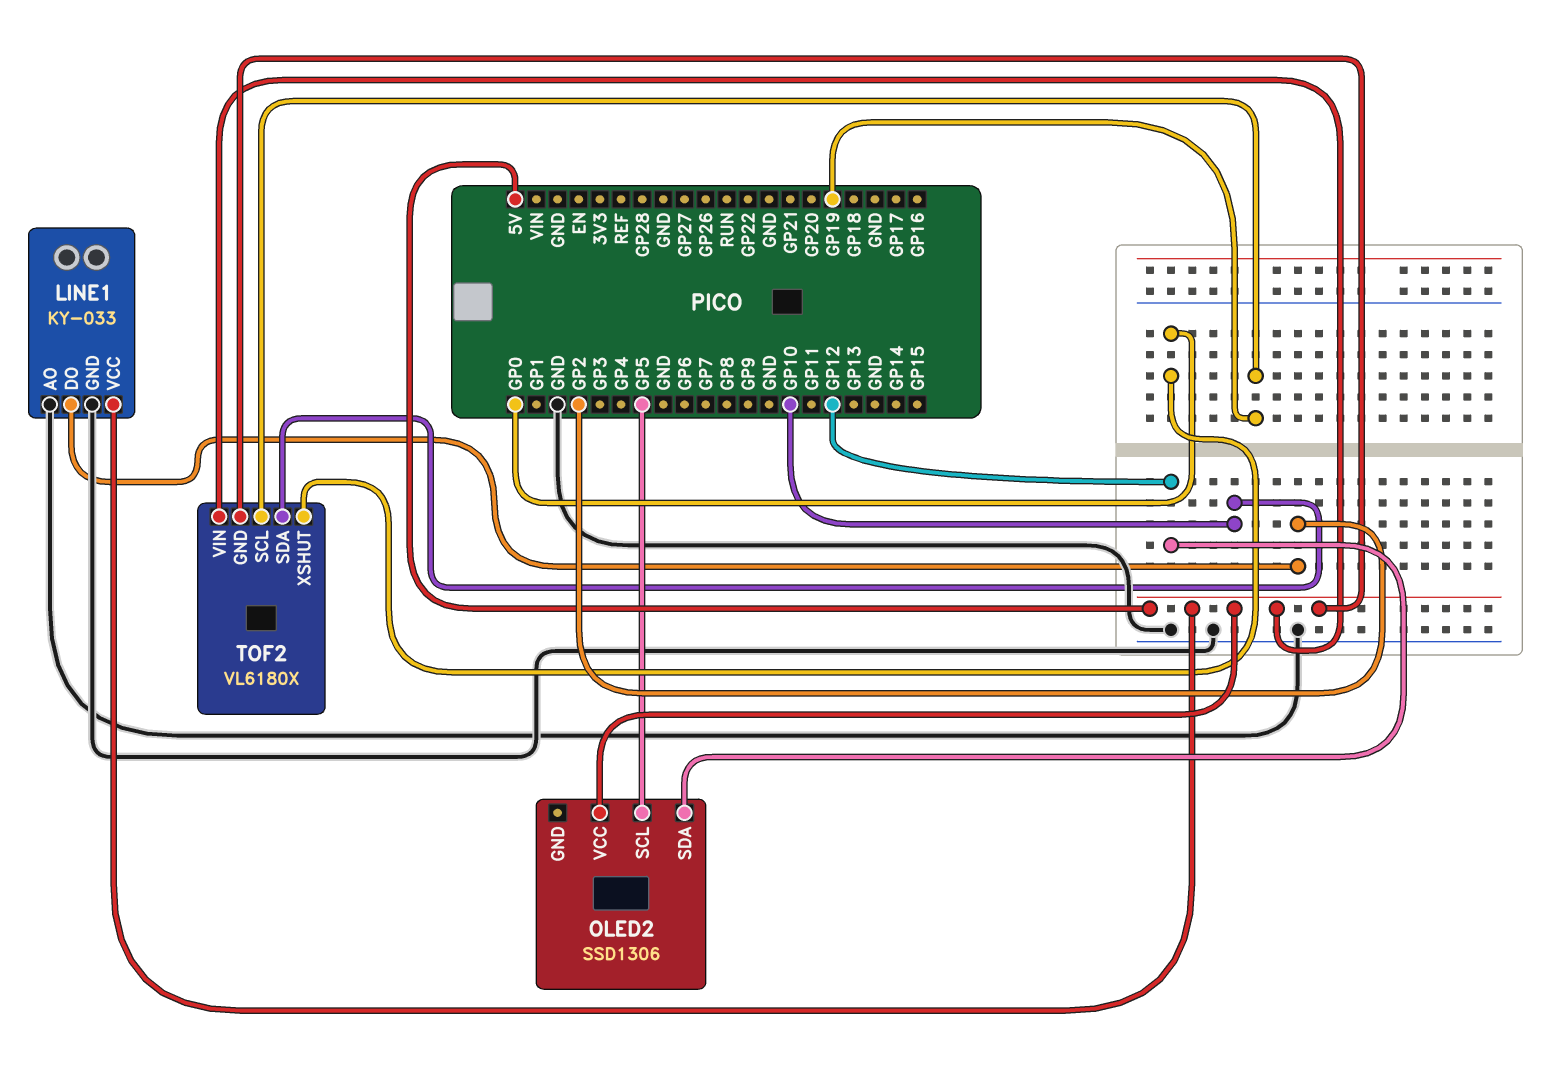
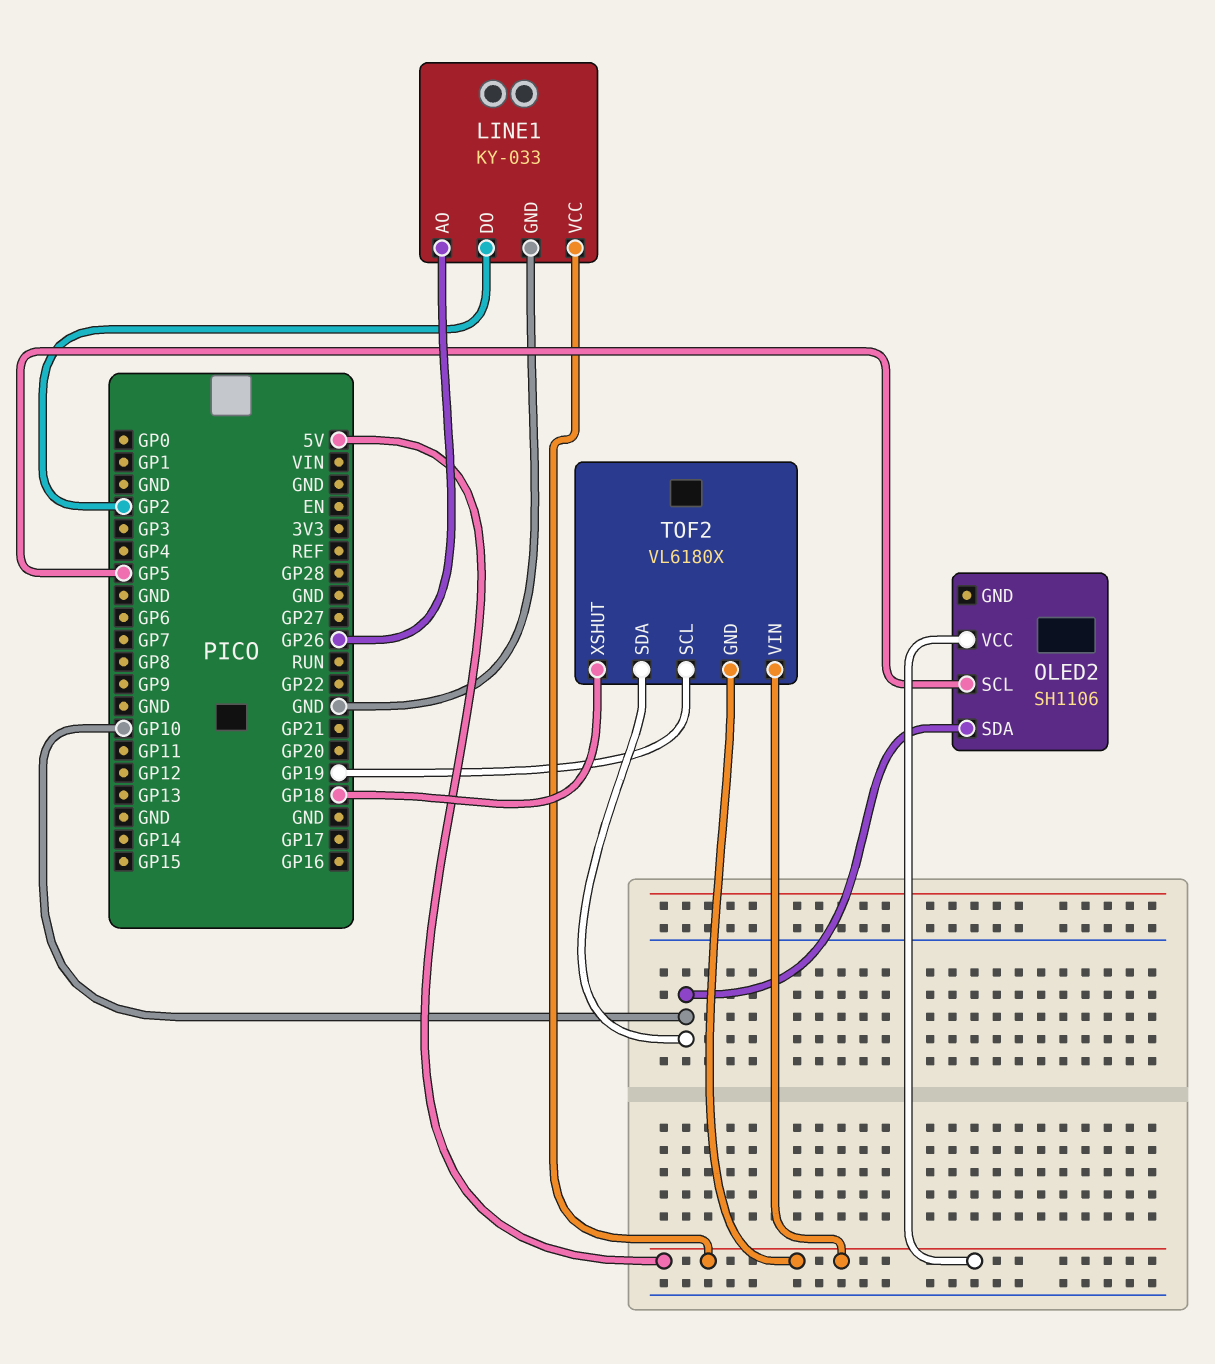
LINE1 pin AO: GND -> GP26
OLED2: SSD1306 -> SH1106
OLED2 pin SDA: GP12 -> GP10
TOF2 pin XSHUT: GP0 -> GP18

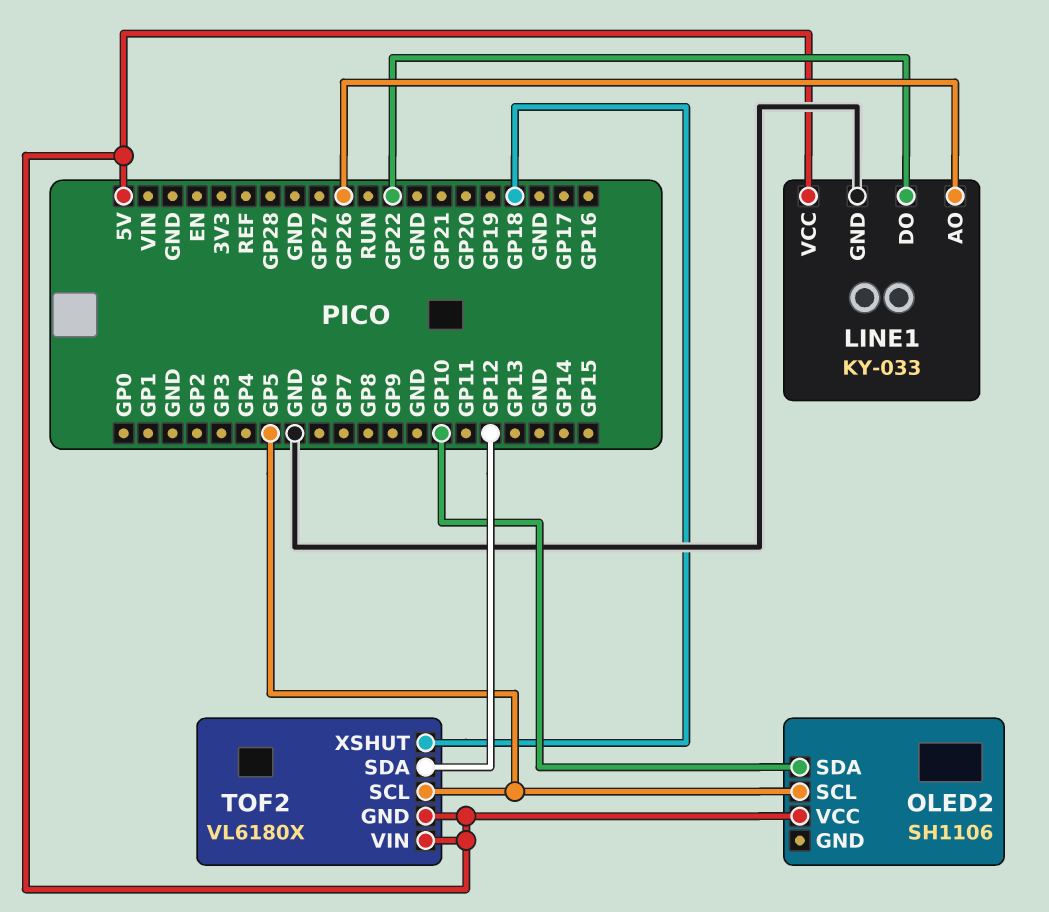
LINE1 pin DO: GP2 -> GP22
TOF2 pin SCL: GP19 -> GP5
TOF2 pin SDA: GP10 -> GP12

